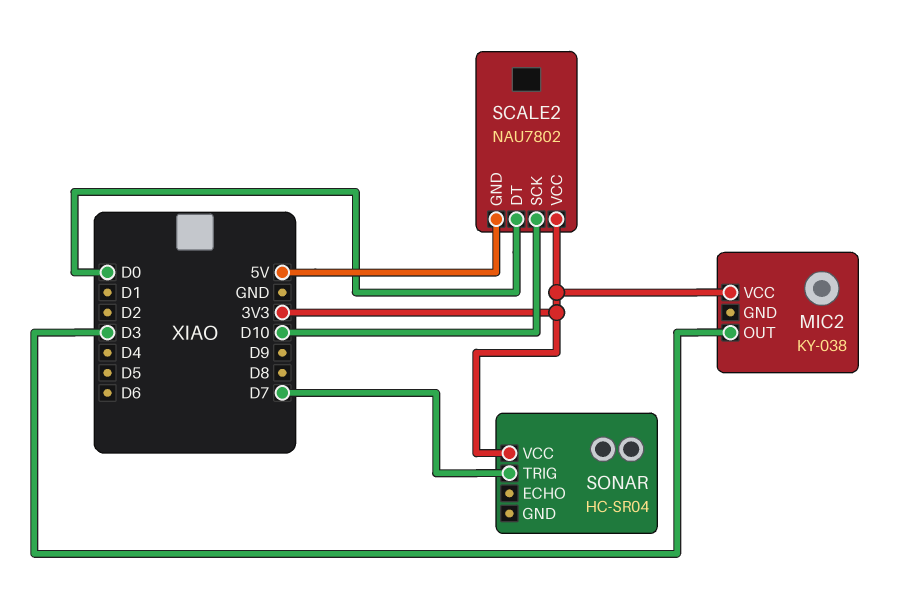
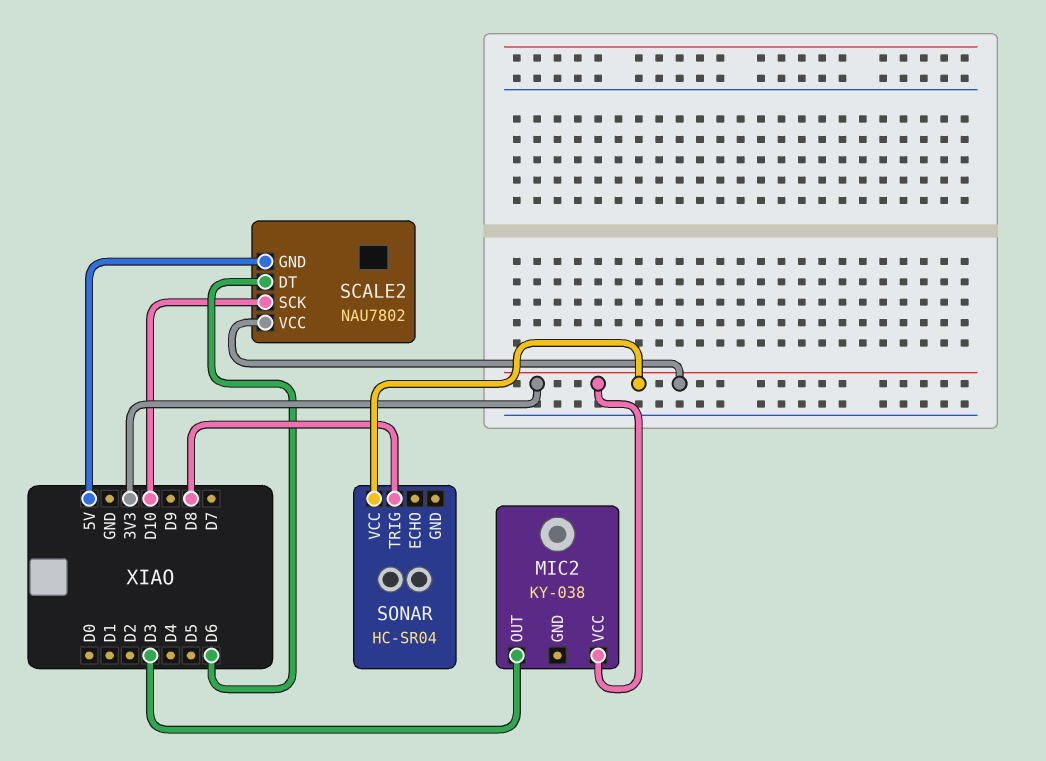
SCALE2 pin DT: D0 -> D6
SONAR pin TRIG: D7 -> D8

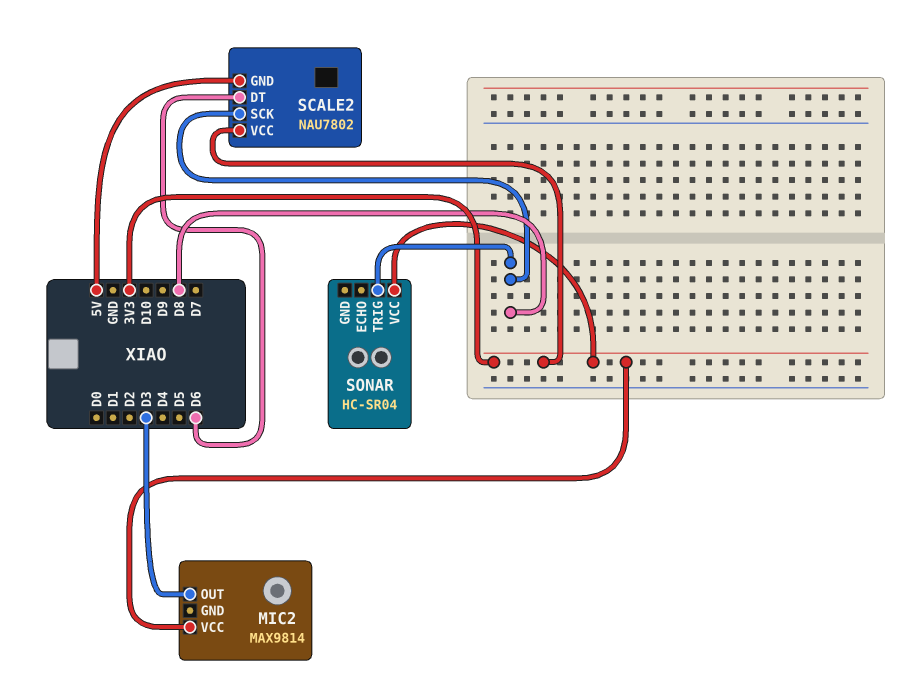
MIC2: KY-038 -> MAX9814
SCALE2 pin SCK: D10 -> D8

